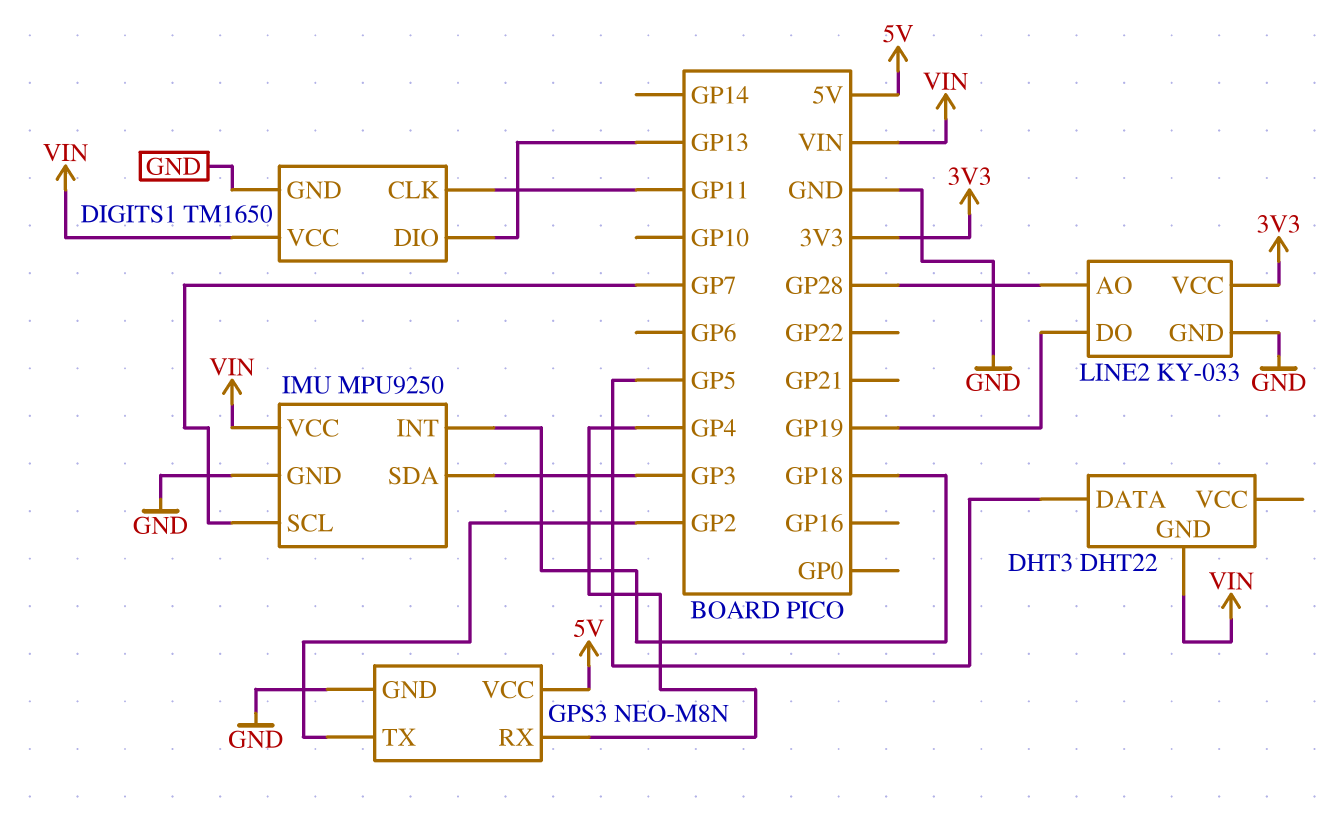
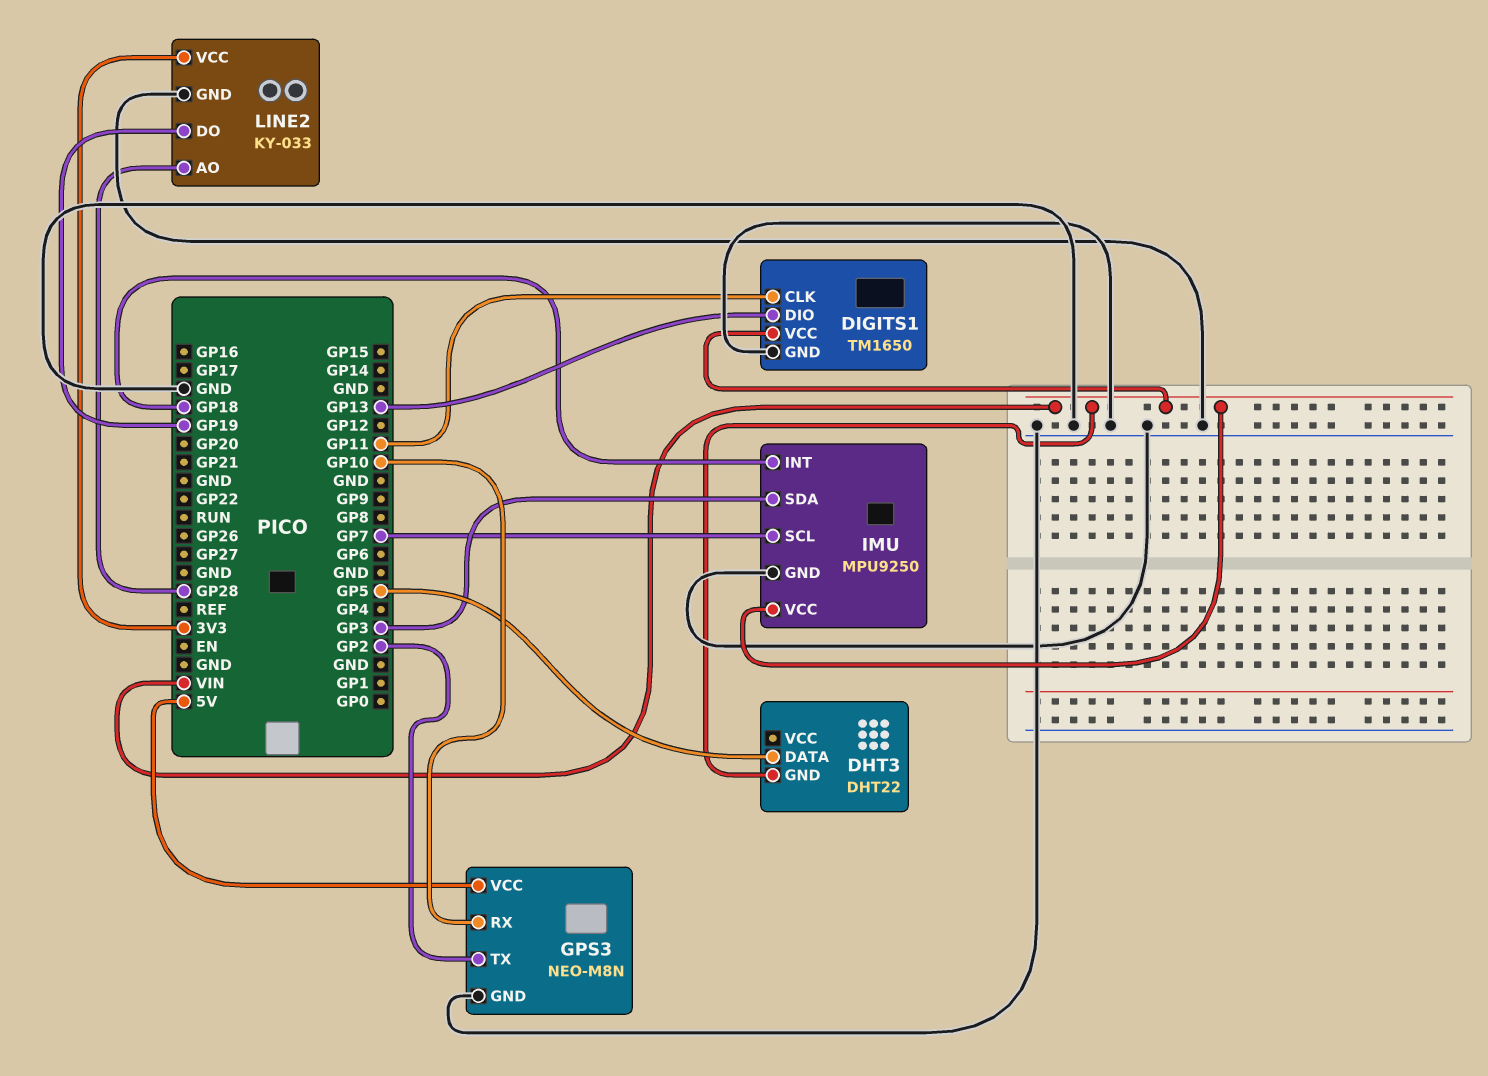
GPS3 pin RX: GP4 -> GP10

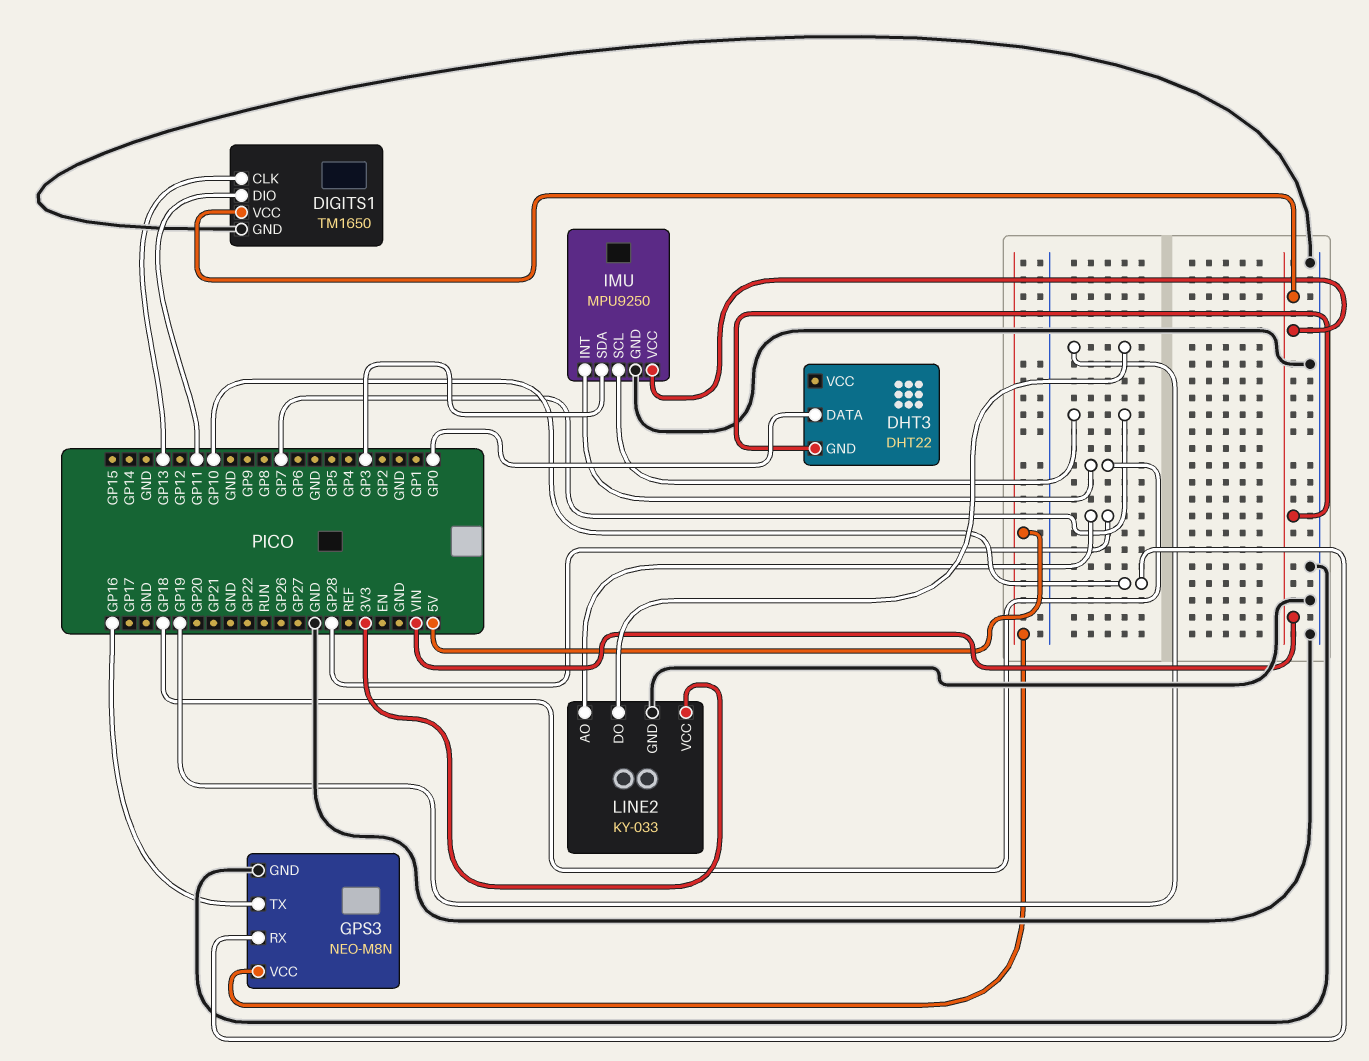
DHT3 pin DATA: GP5 -> GP0
DIGITS1 pin CLK: GP11 -> GP13
DIGITS1 pin DIO: GP13 -> GP11
GPS3 pin TX: GP2 -> GP16

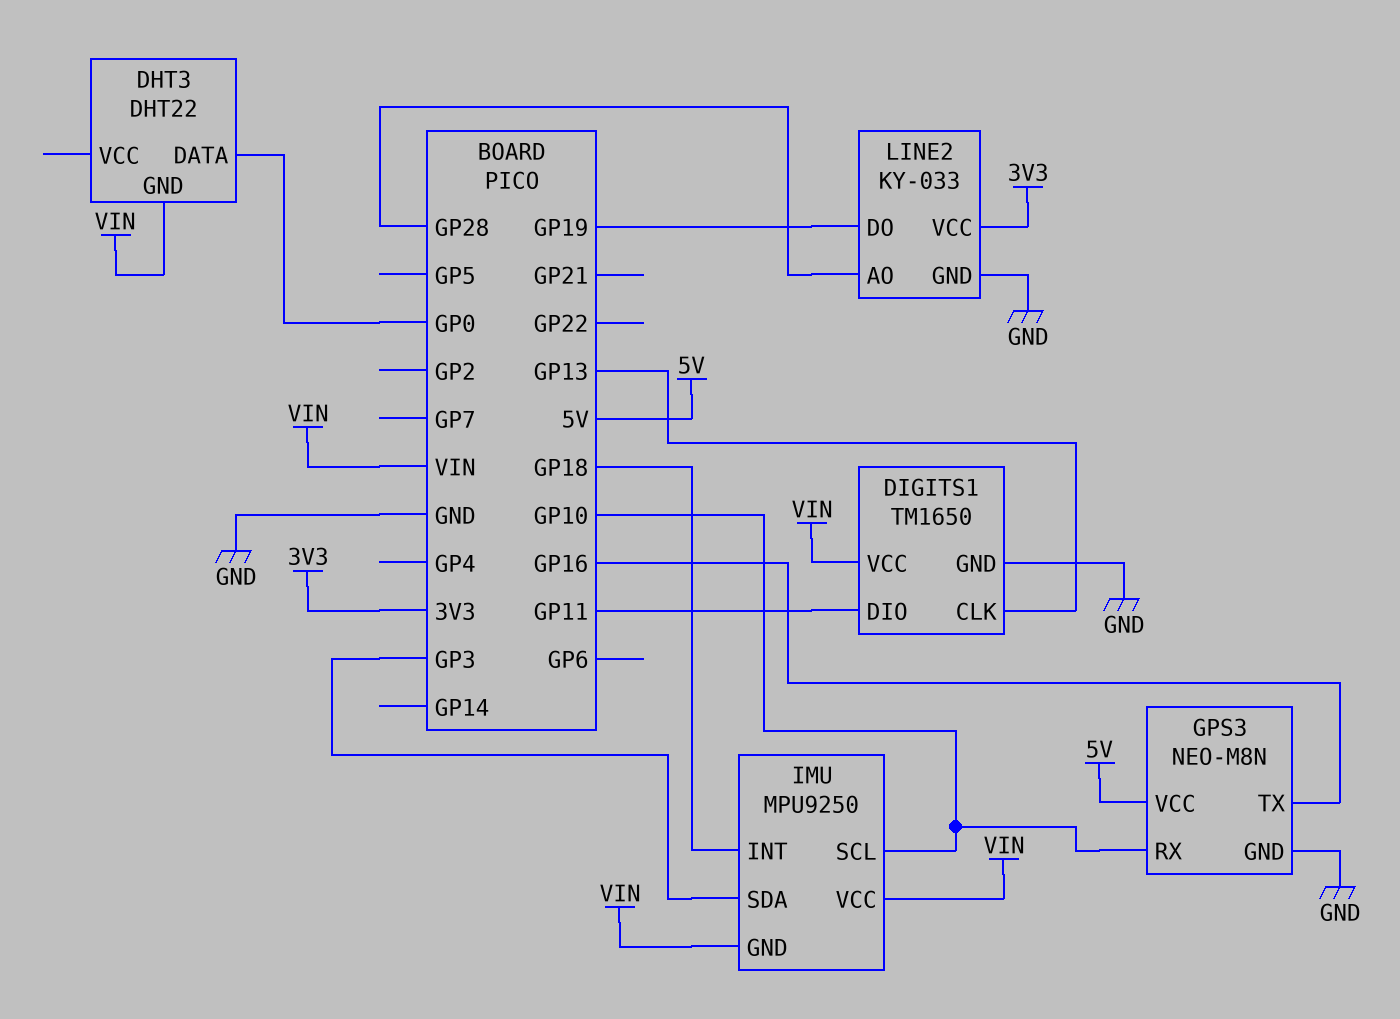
IMU pin GND: GND -> VIN
IMU pin SCL: GP7 -> GP10

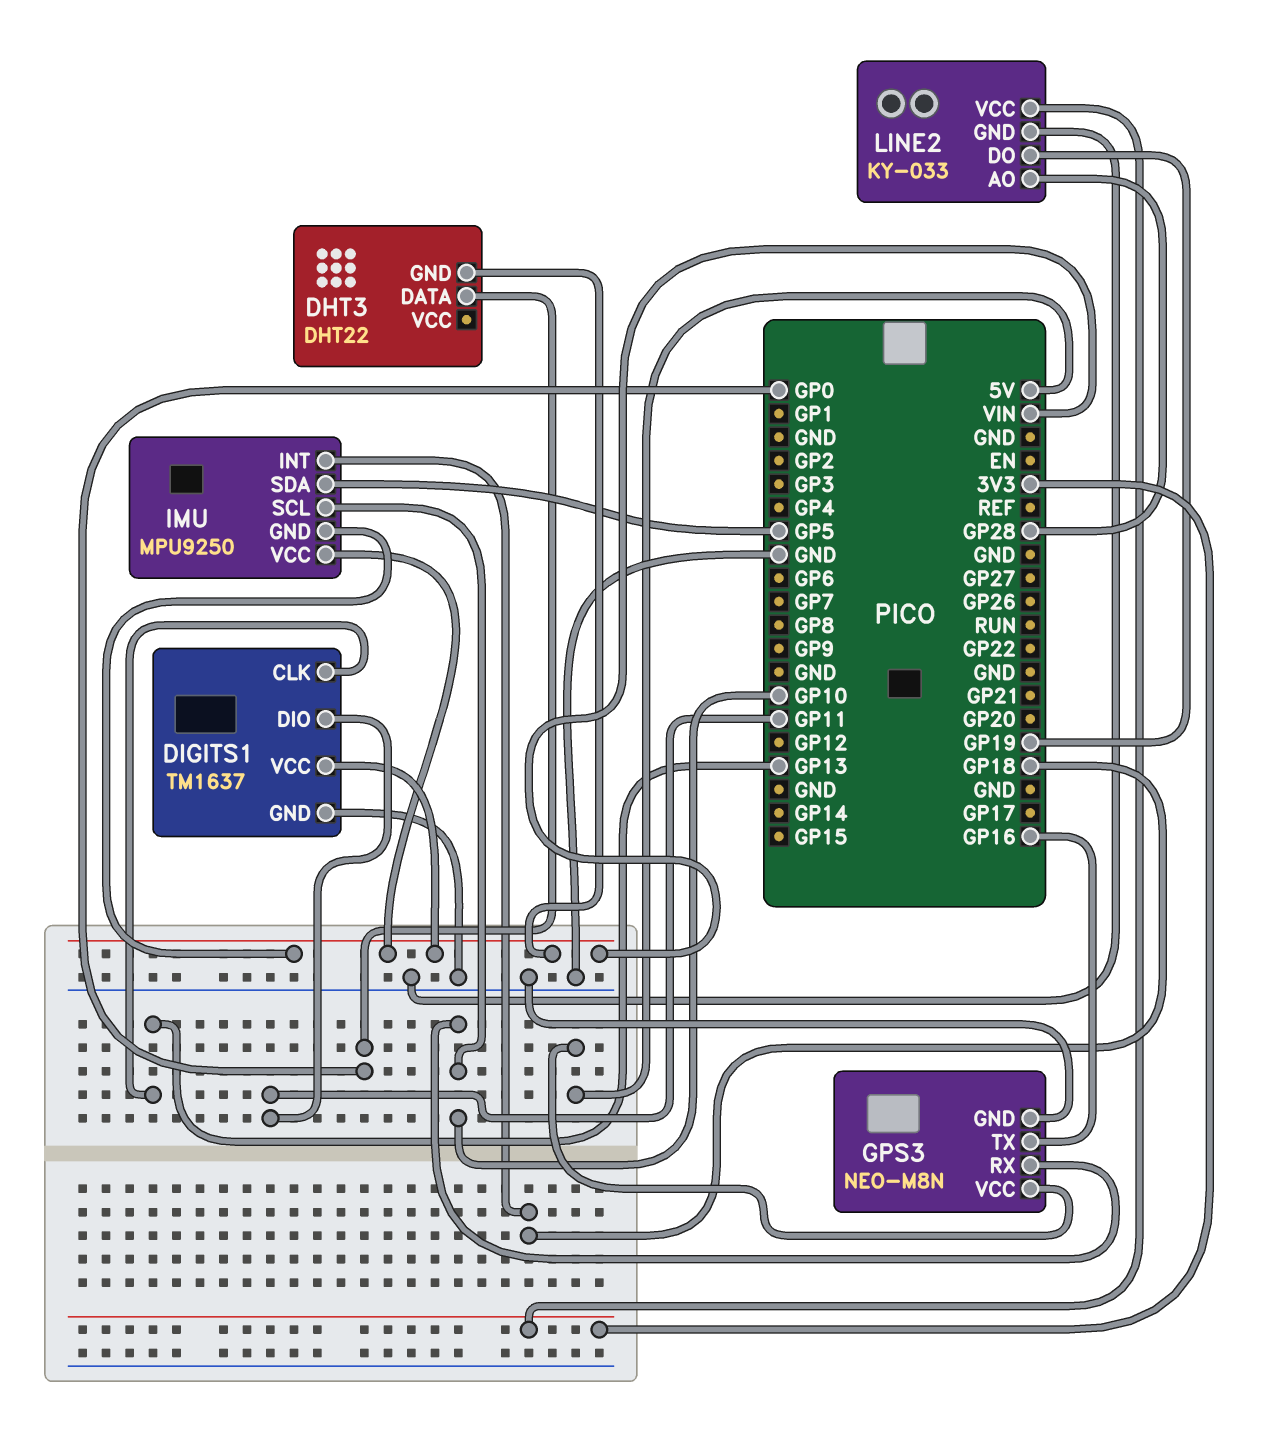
DIGITS1: TM1650 -> TM1637
IMU pin SDA: GP3 -> GP5

